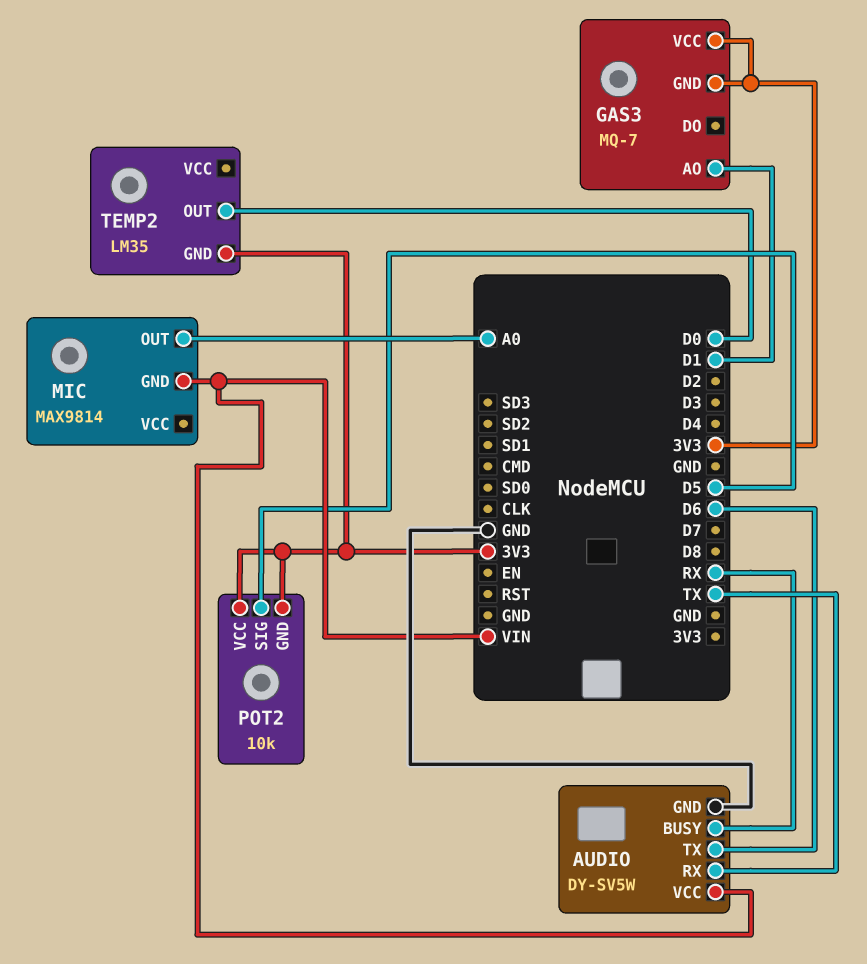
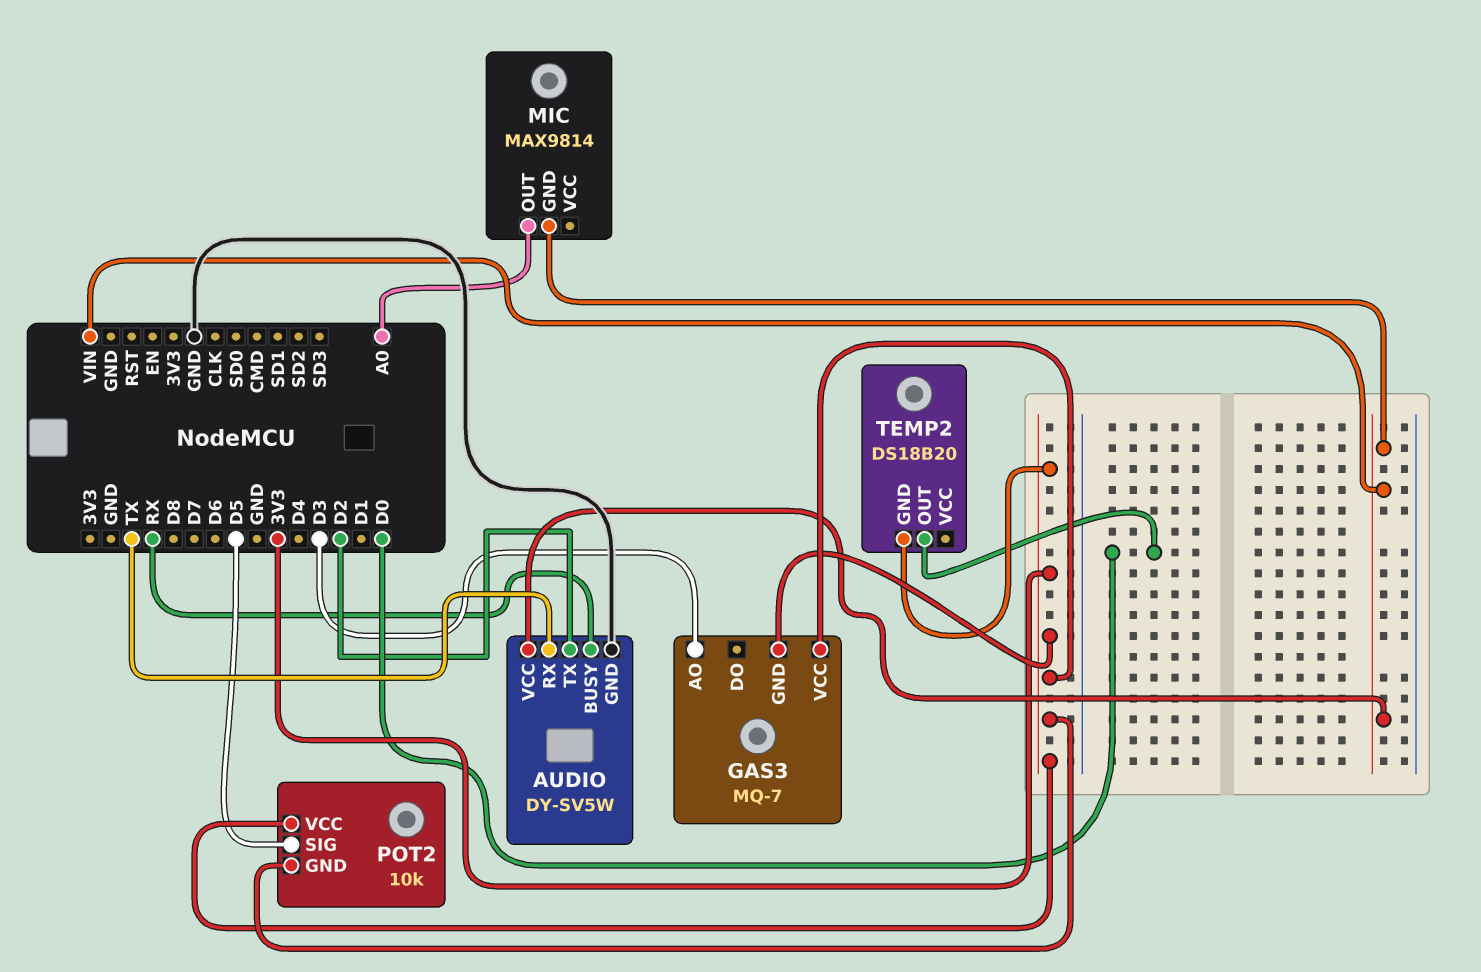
AUDIO pin TX: D6 -> D2
GAS3 pin AO: D1 -> D3
TEMP2: LM35 -> DS18B20

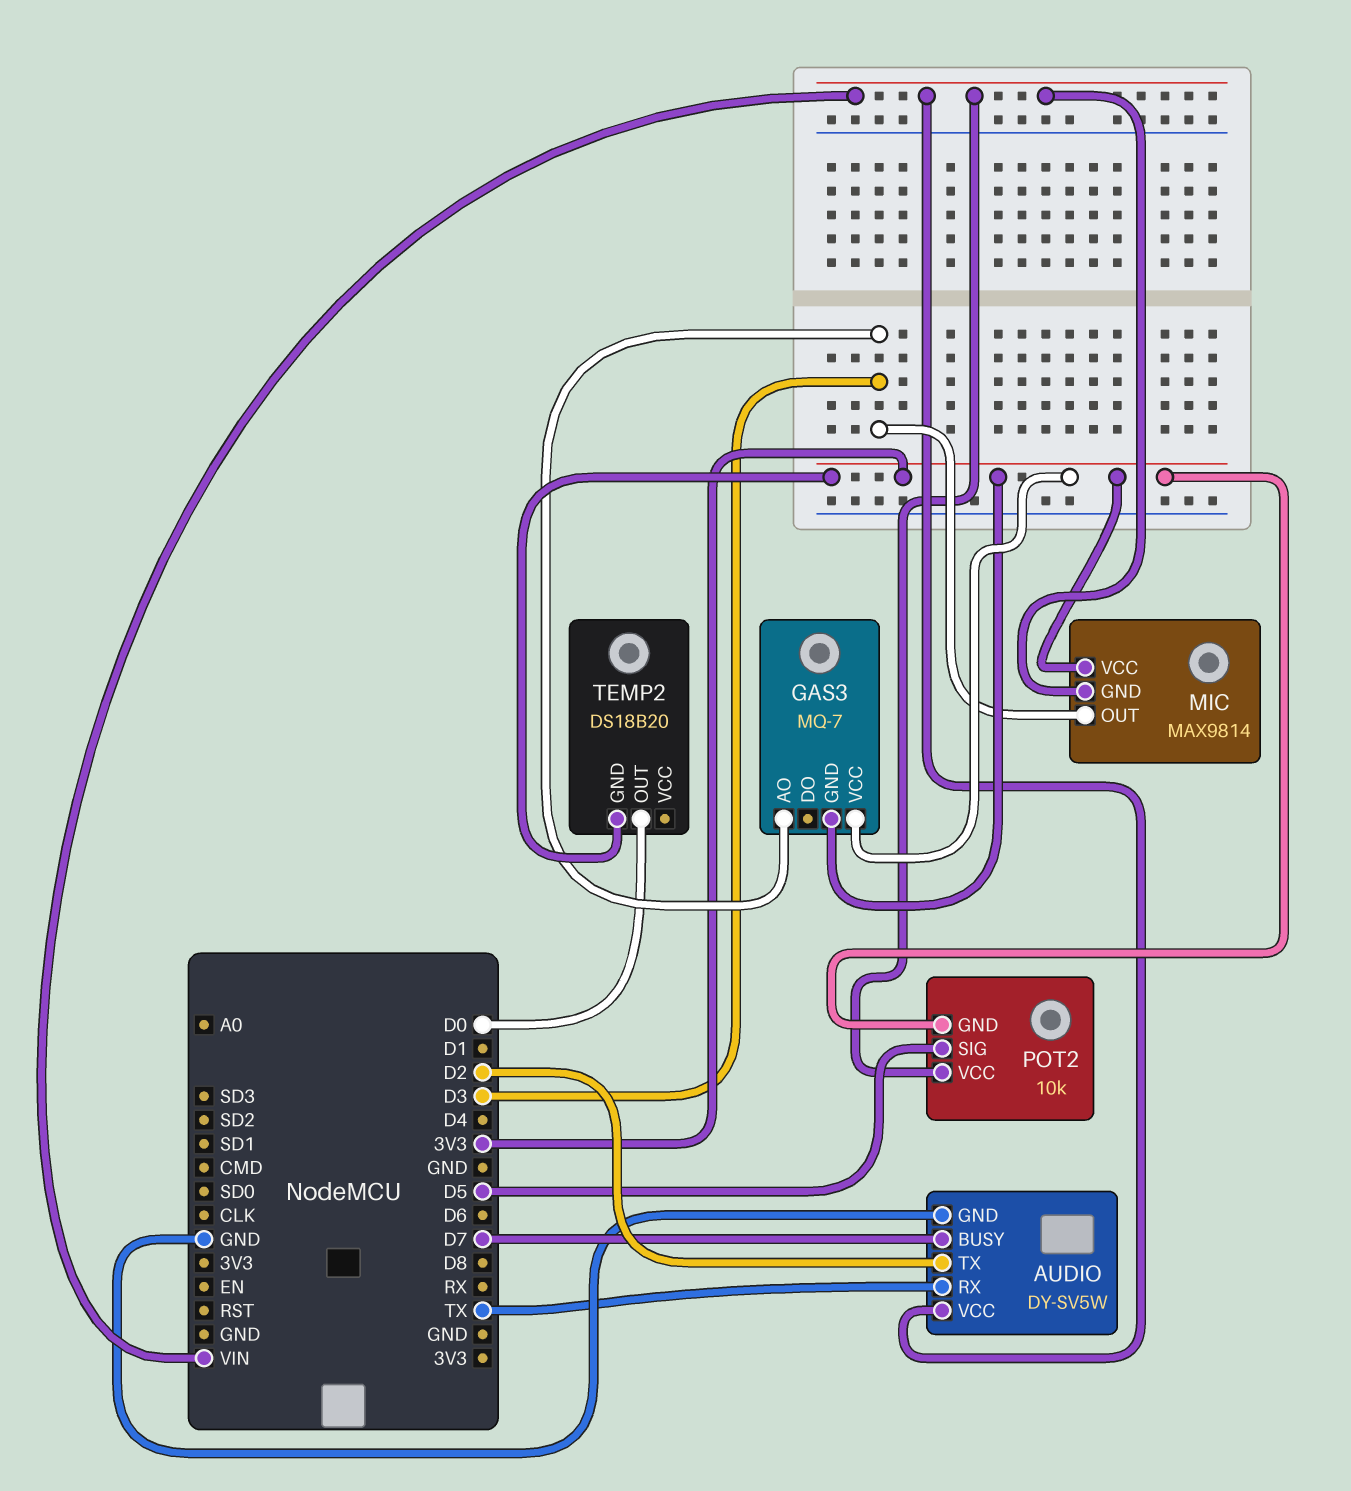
AUDIO pin BUSY: RX -> D7
MIC pin OUT: A0 -> D3
MIC pin VCC: none -> 3V3
POT2 pin VCC: 3V3 -> VIN

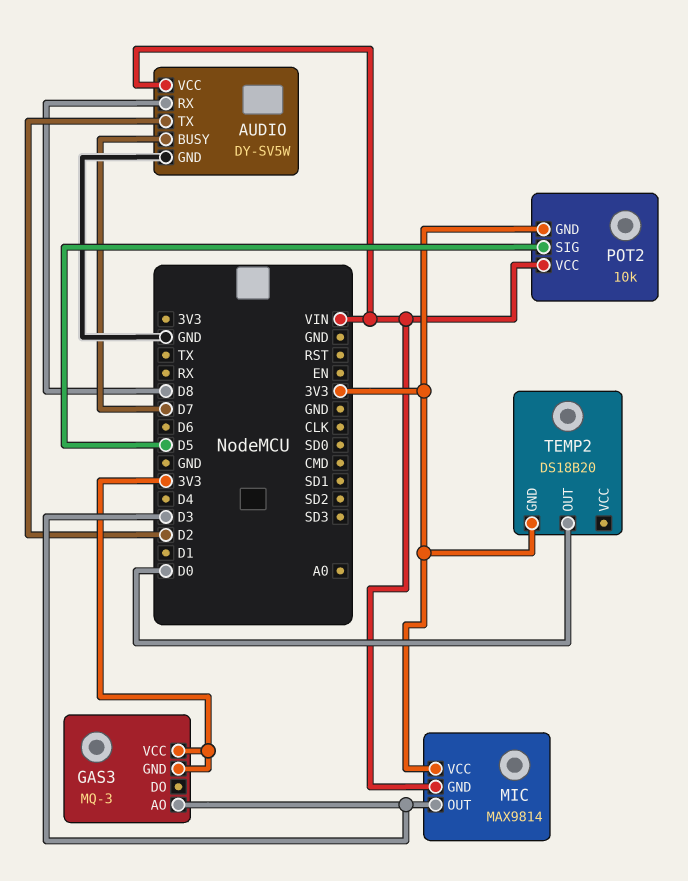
AUDIO pin RX: TX -> D8
GAS3: MQ-7 -> MQ-3

